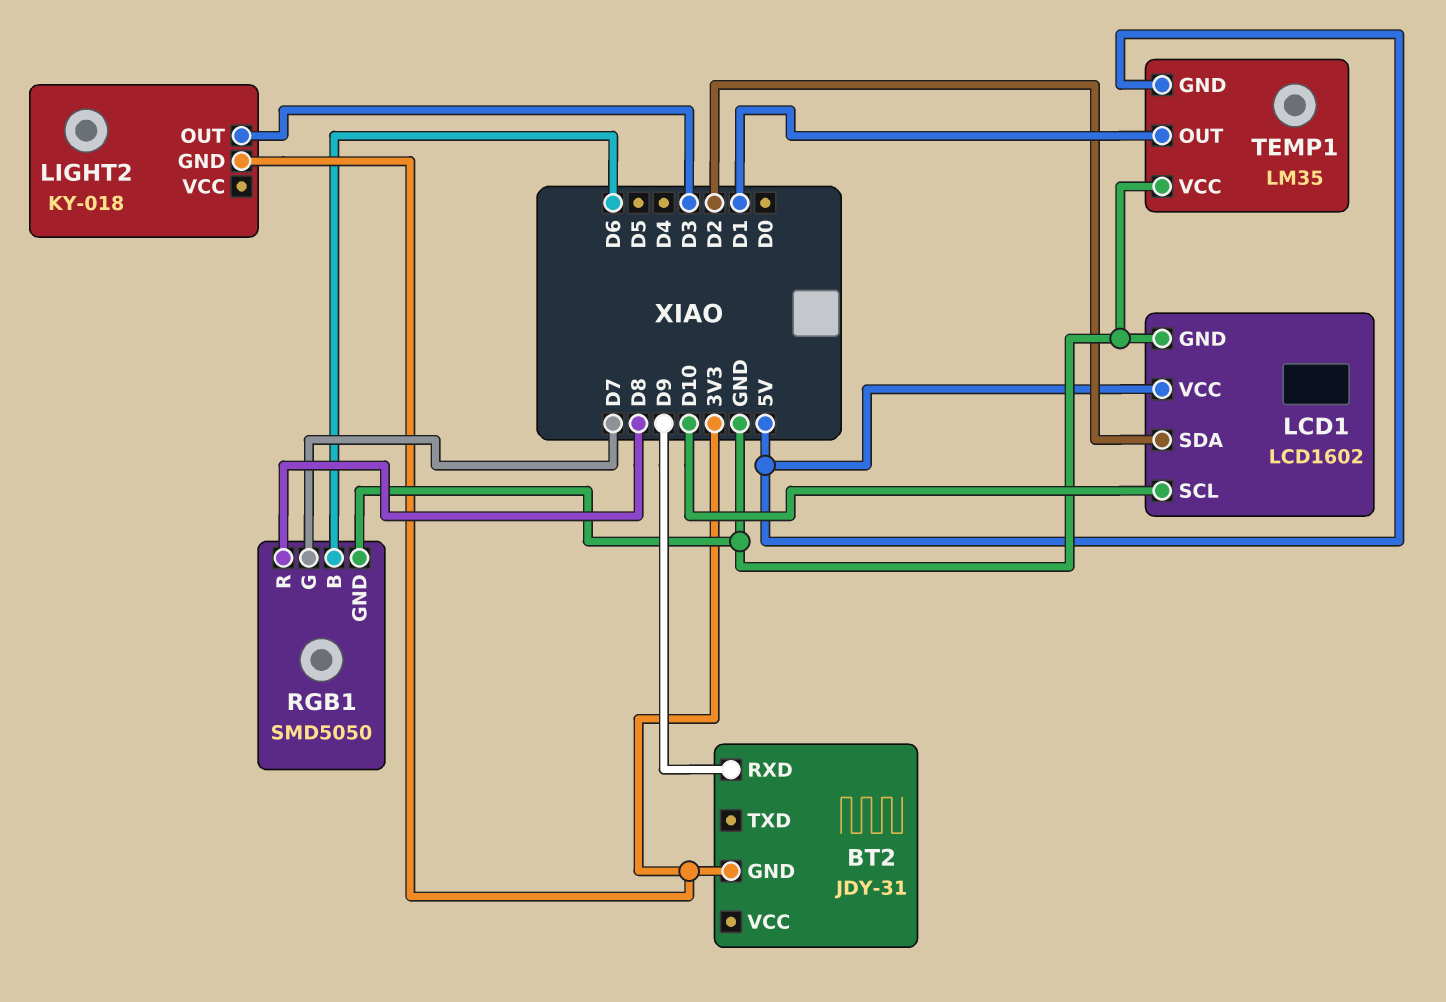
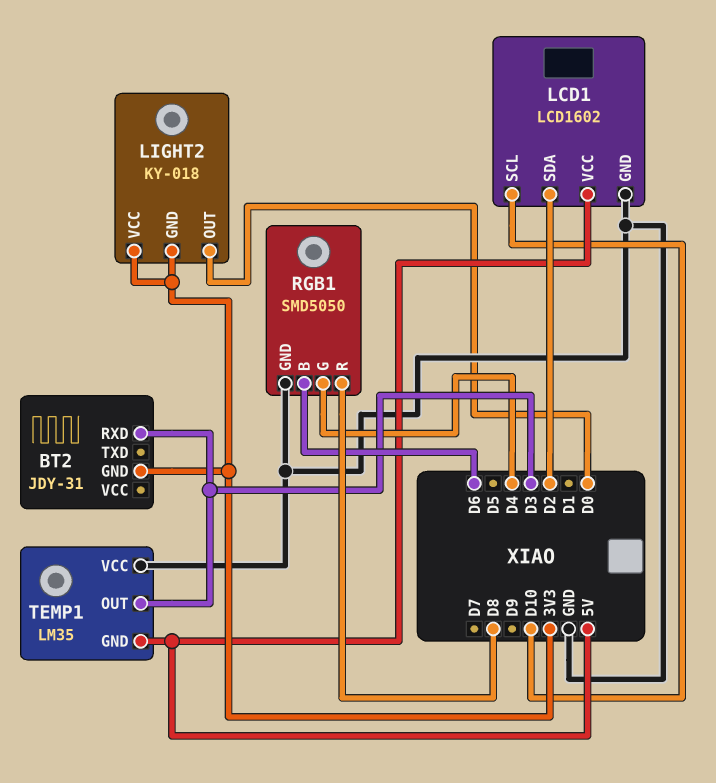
BT2 pin RXD: D9 -> D3
LIGHT2 pin OUT: D3 -> D0
LIGHT2 pin VCC: none -> 3V3
RGB1 pin G: D7 -> D4
TEMP1 pin OUT: D1 -> D3

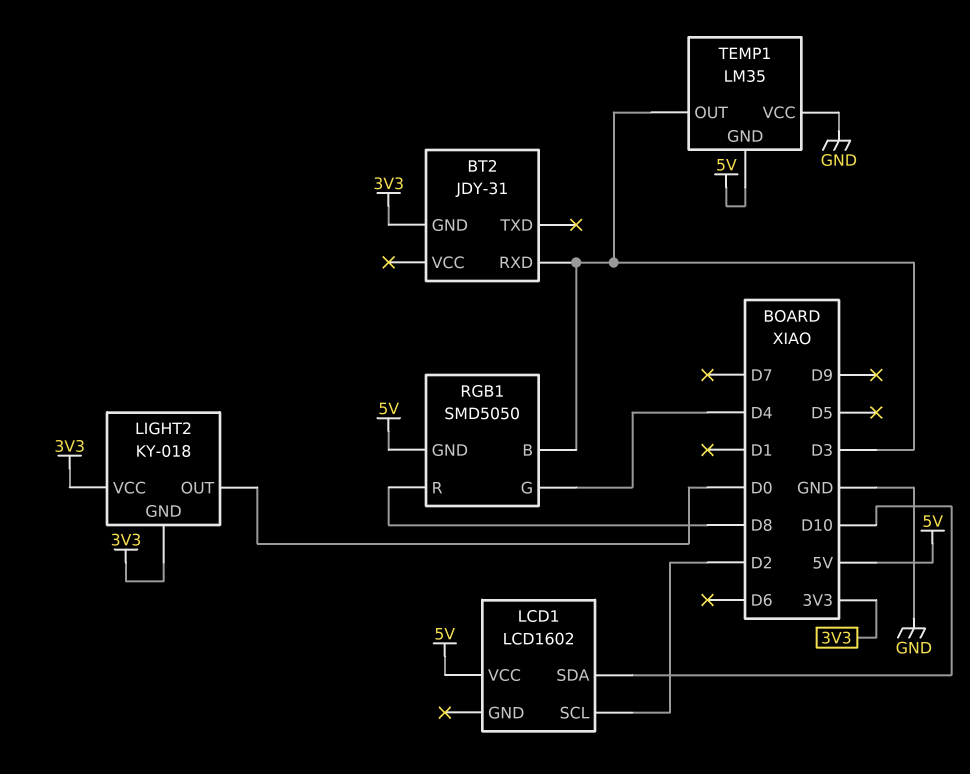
LCD1 pin GND: GND -> none
LCD1 pin SCL: D10 -> D2
LCD1 pin SDA: D2 -> D10
RGB1 pin B: D6 -> D3
RGB1 pin GND: GND -> 5V

